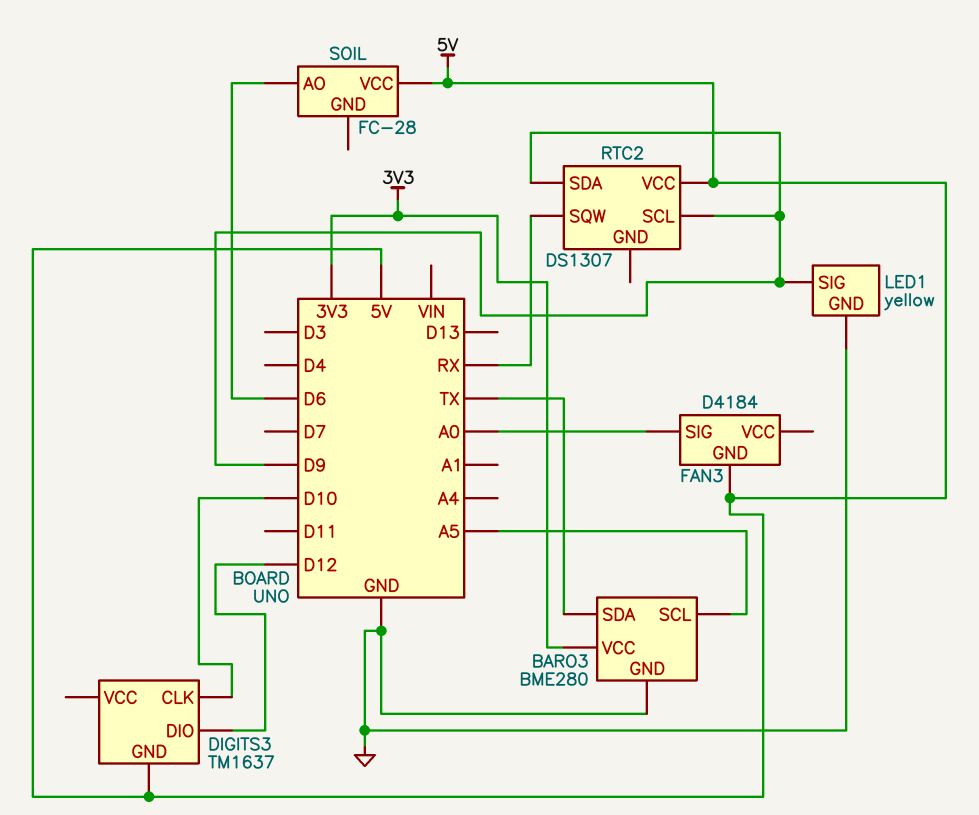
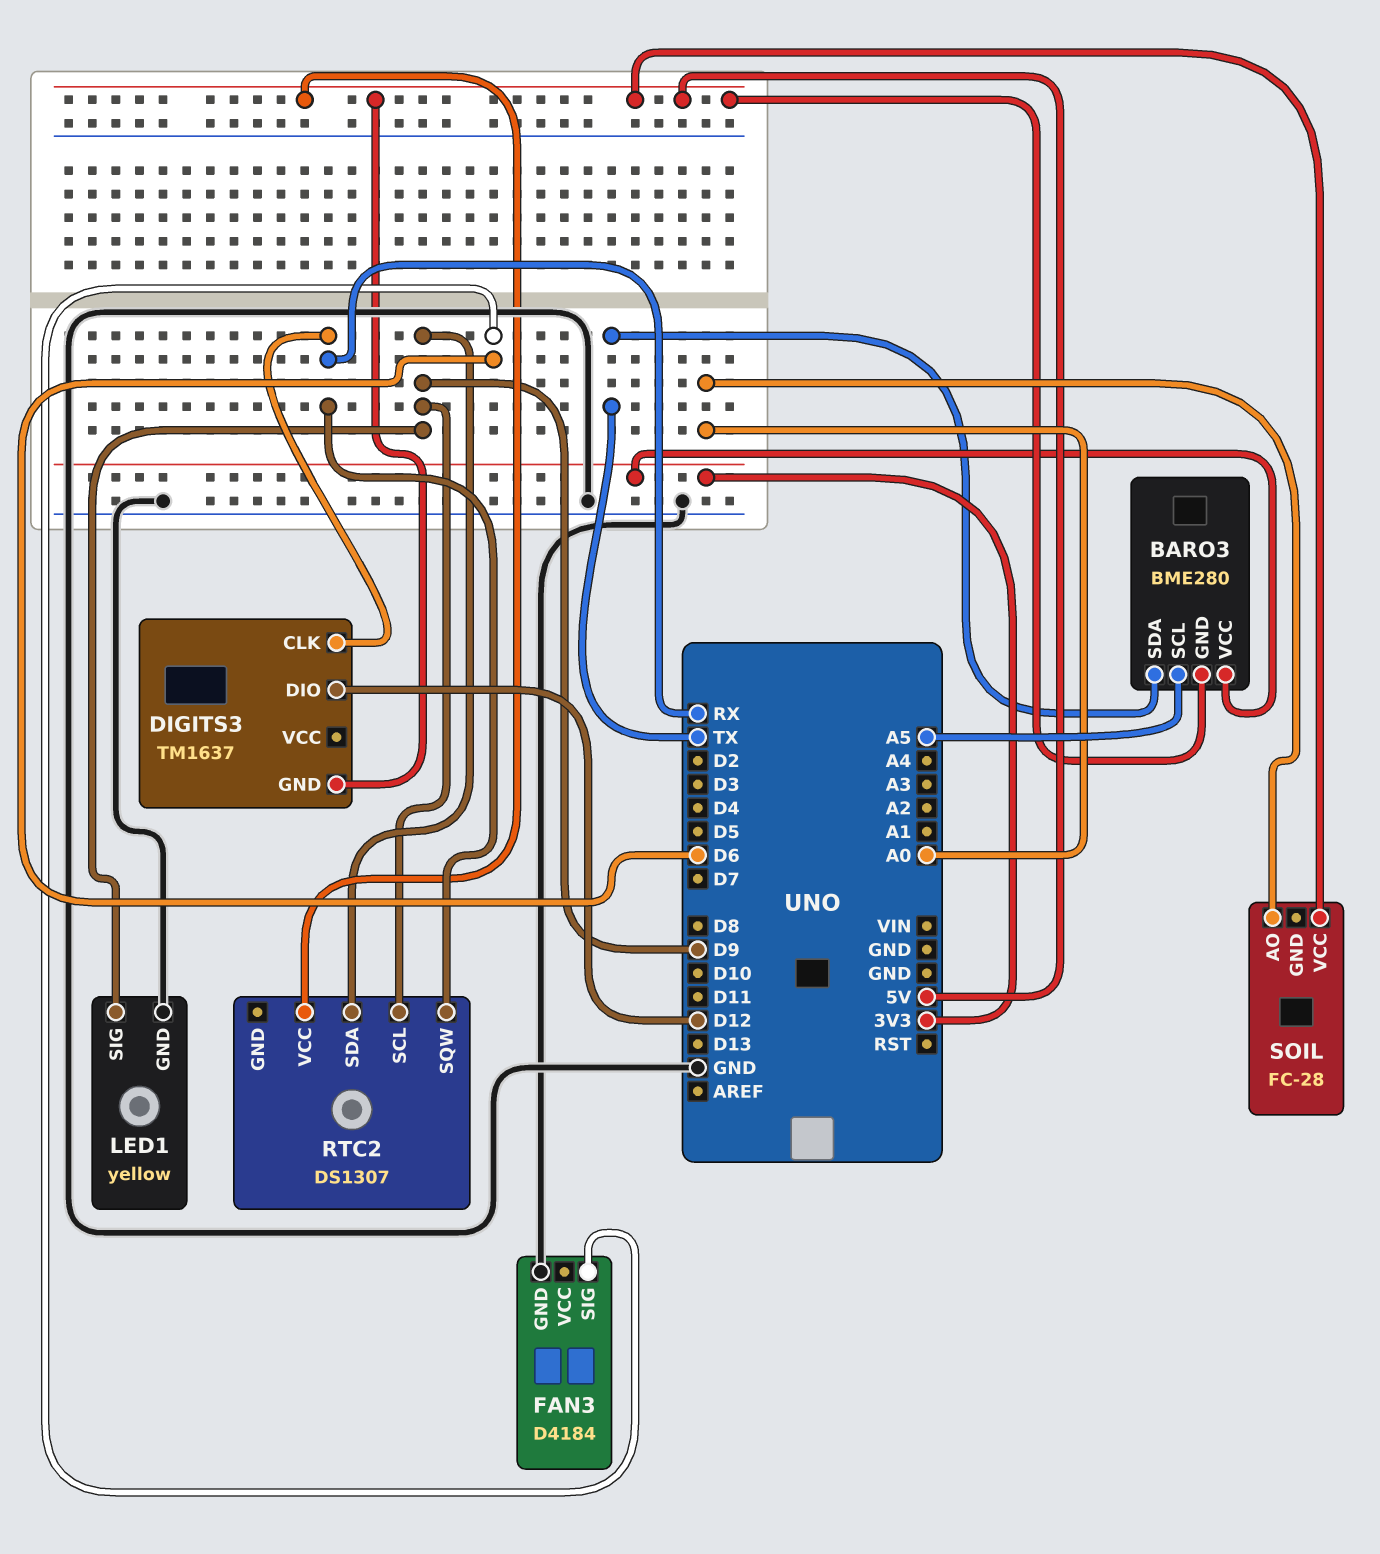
BARO3 pin GND: GND -> 5V
DIGITS3 pin CLK: D10 -> RX
FAN3 pin GND: 5V -> GND
FAN3 pin SIG: A0 -> D6
SOIL pin AO: D6 -> A0

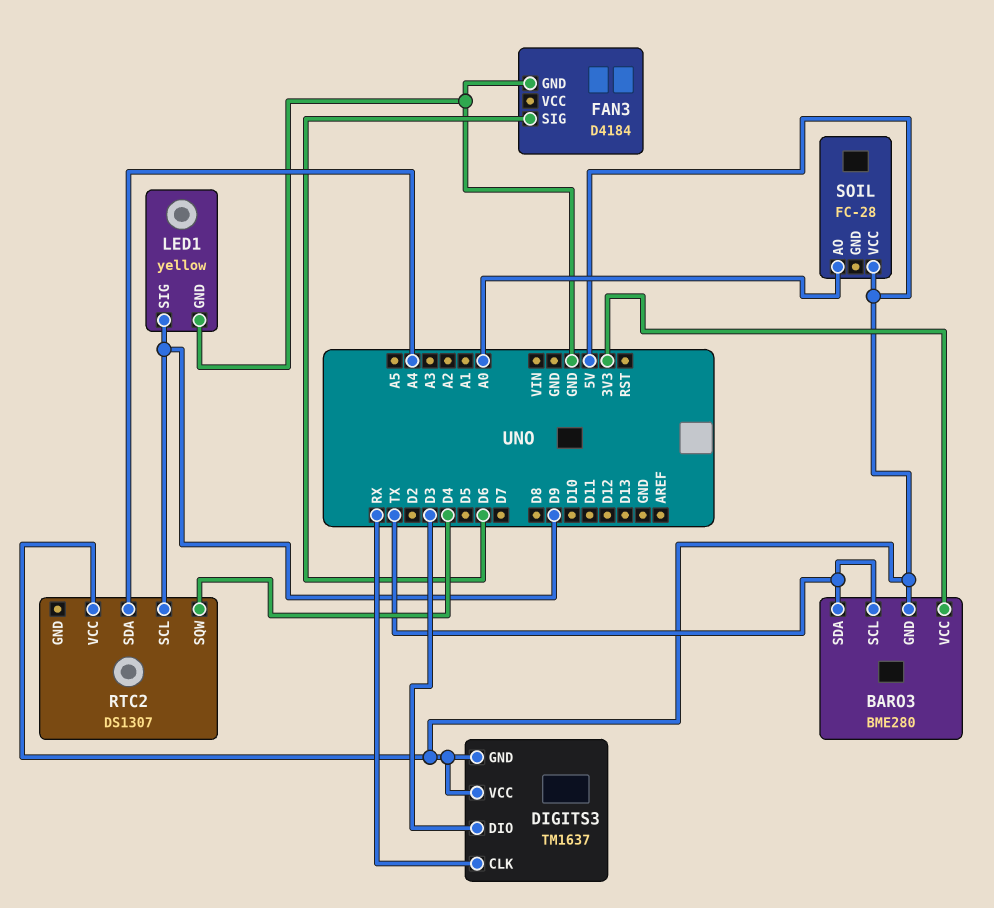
BARO3 pin SCL: A5 -> TX
DIGITS3 pin DIO: D12 -> D3
DIGITS3 pin VCC: none -> 5V
RTC2 pin SDA: D9 -> A4
RTC2 pin SQW: RX -> D4

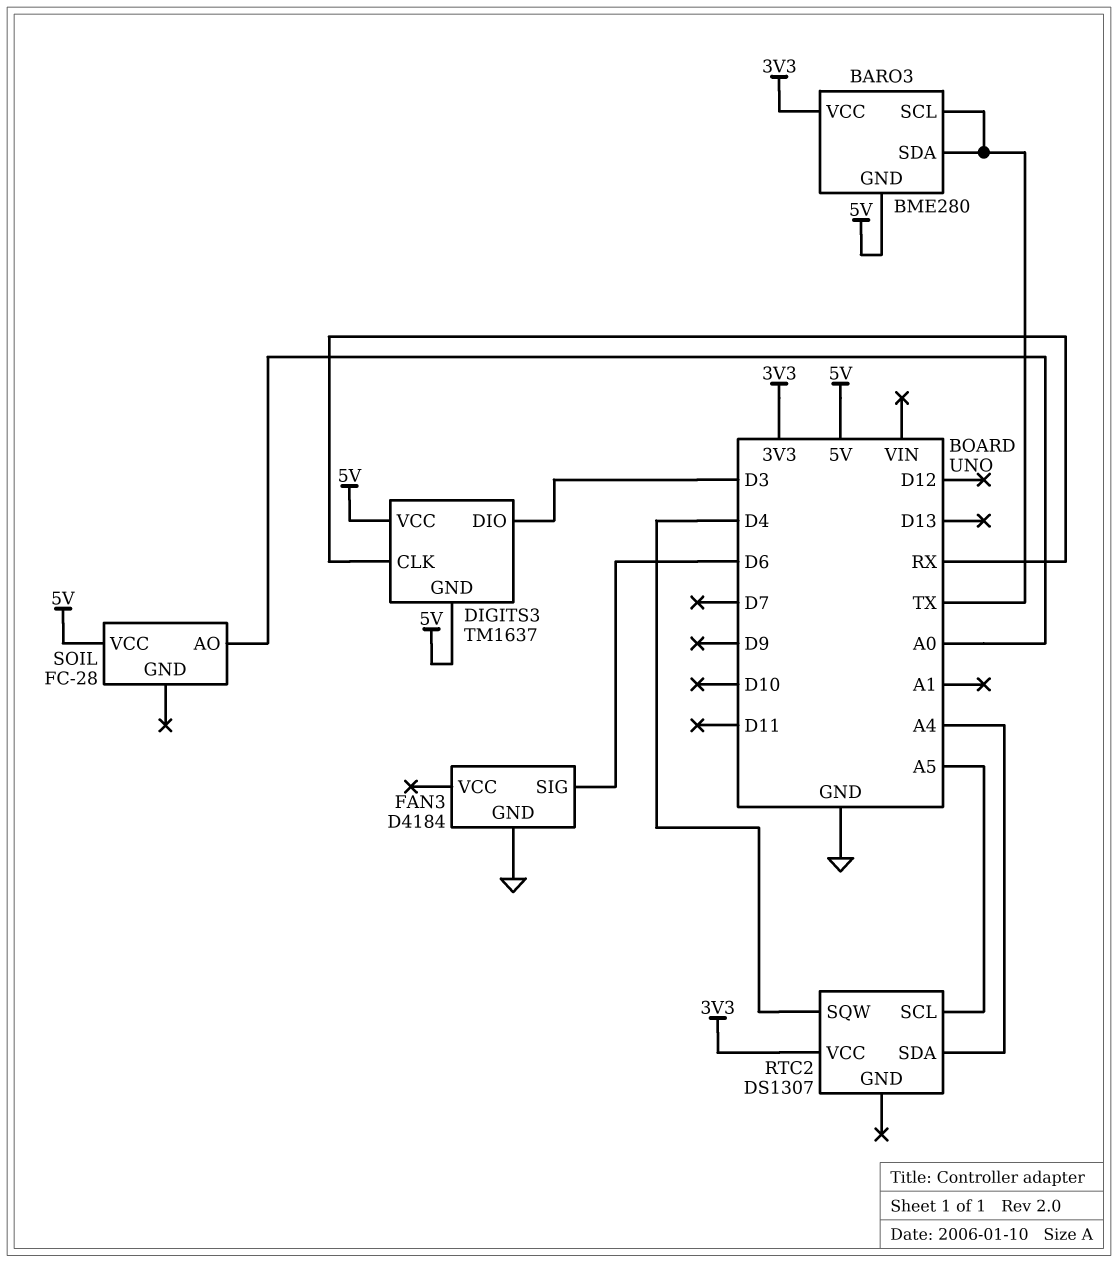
LED1: yellow -> none
LED1 pin GND: GND -> none
LED1 pin SIG: D9 -> none
RTC2 pin SCL: D9 -> A5
RTC2 pin VCC: 5V -> 3V3

